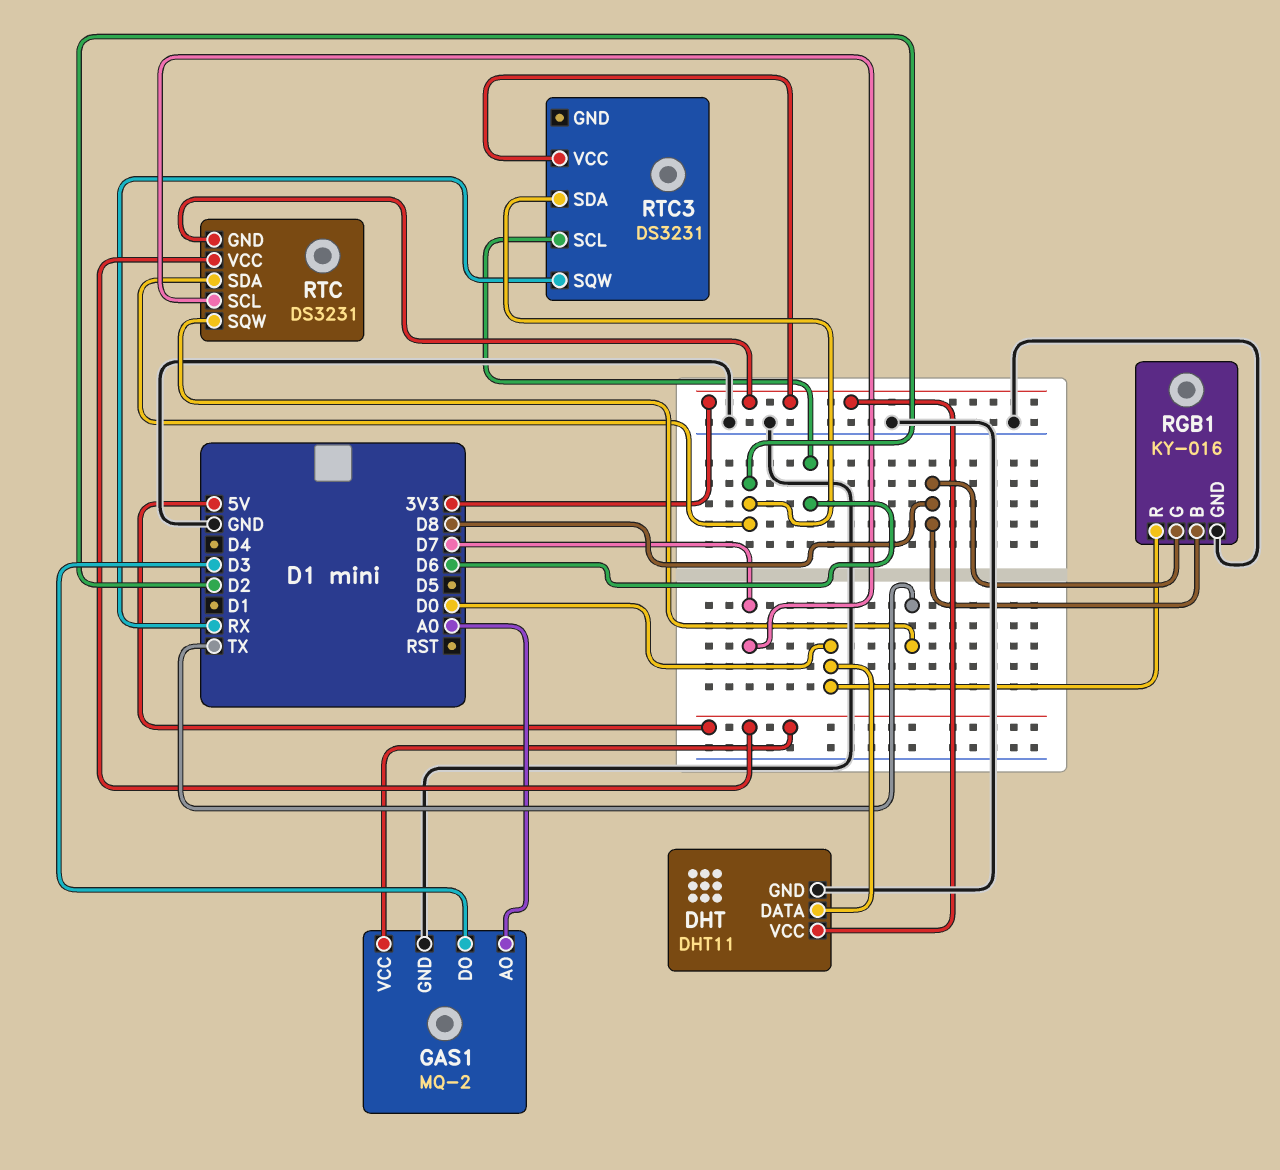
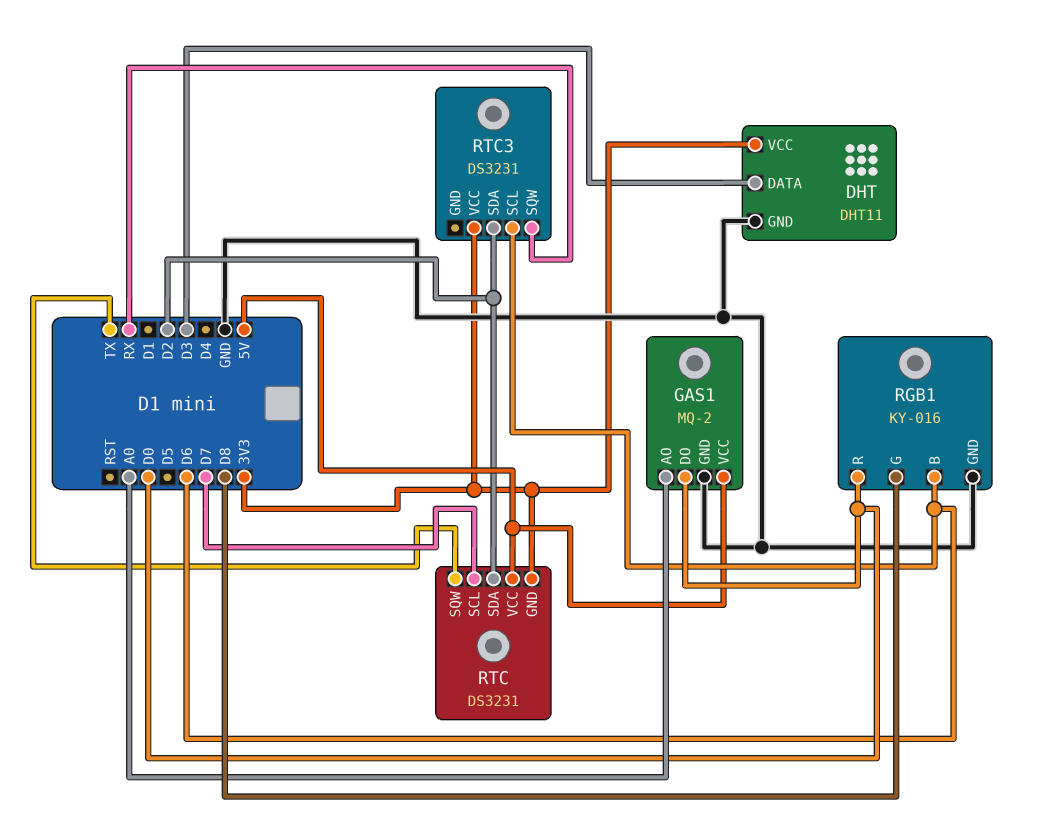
DHT pin DATA: D0 -> D3
GAS1 pin DO: D3 -> D0
RGB1 pin B: D8 -> D6

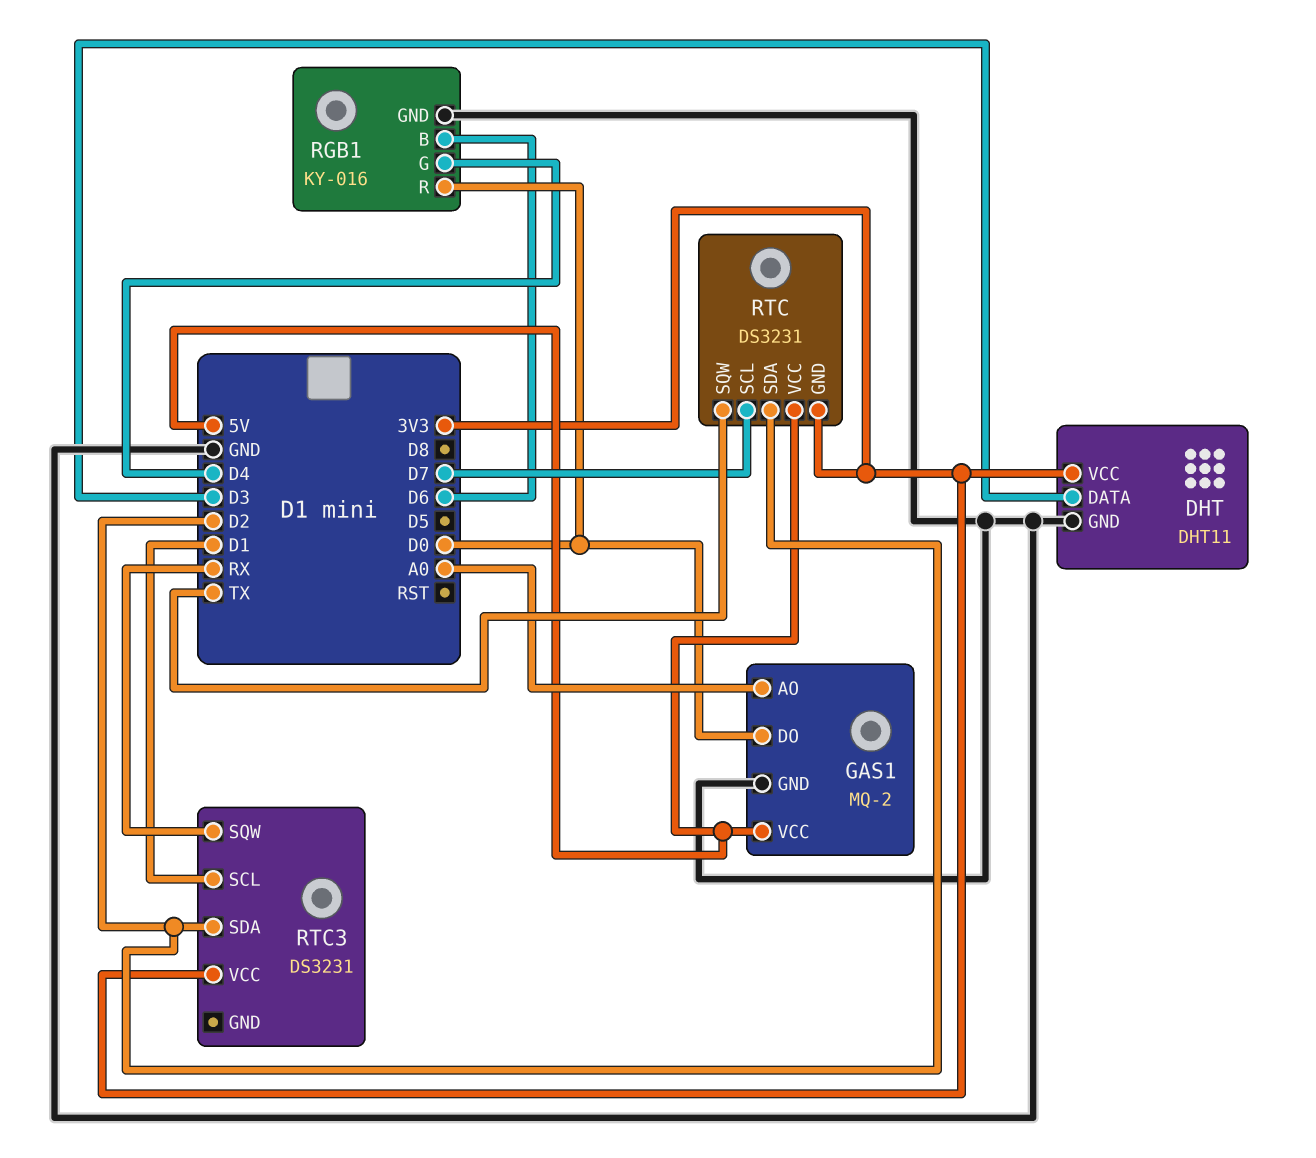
RGB1 pin G: D8 -> D4
RTC3 pin SCL: D6 -> D1

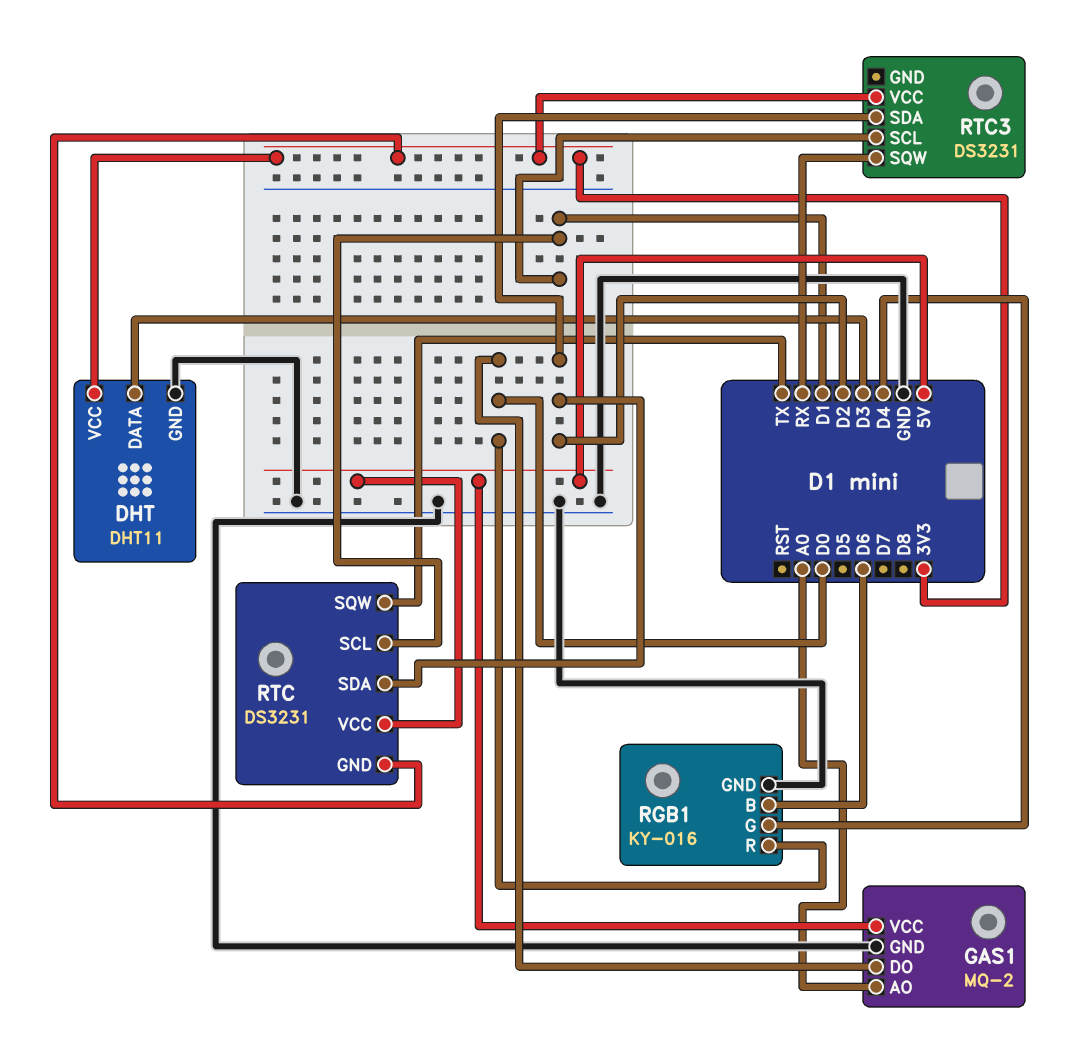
RTC pin SCL: D7 -> D1

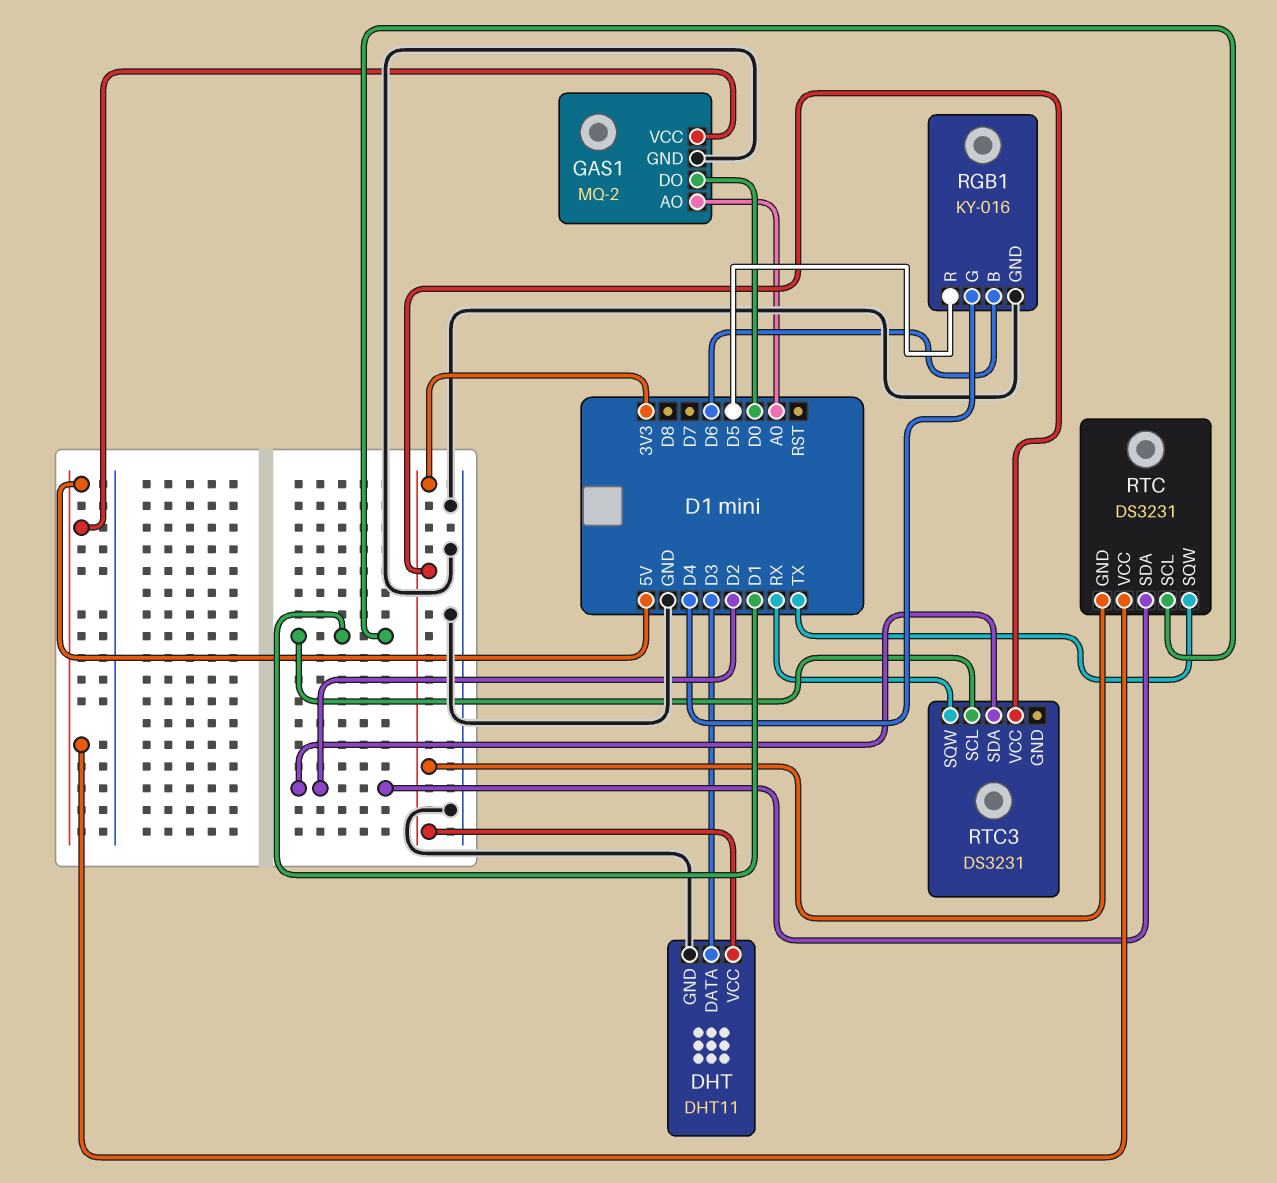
RGB1 pin R: D0 -> D5

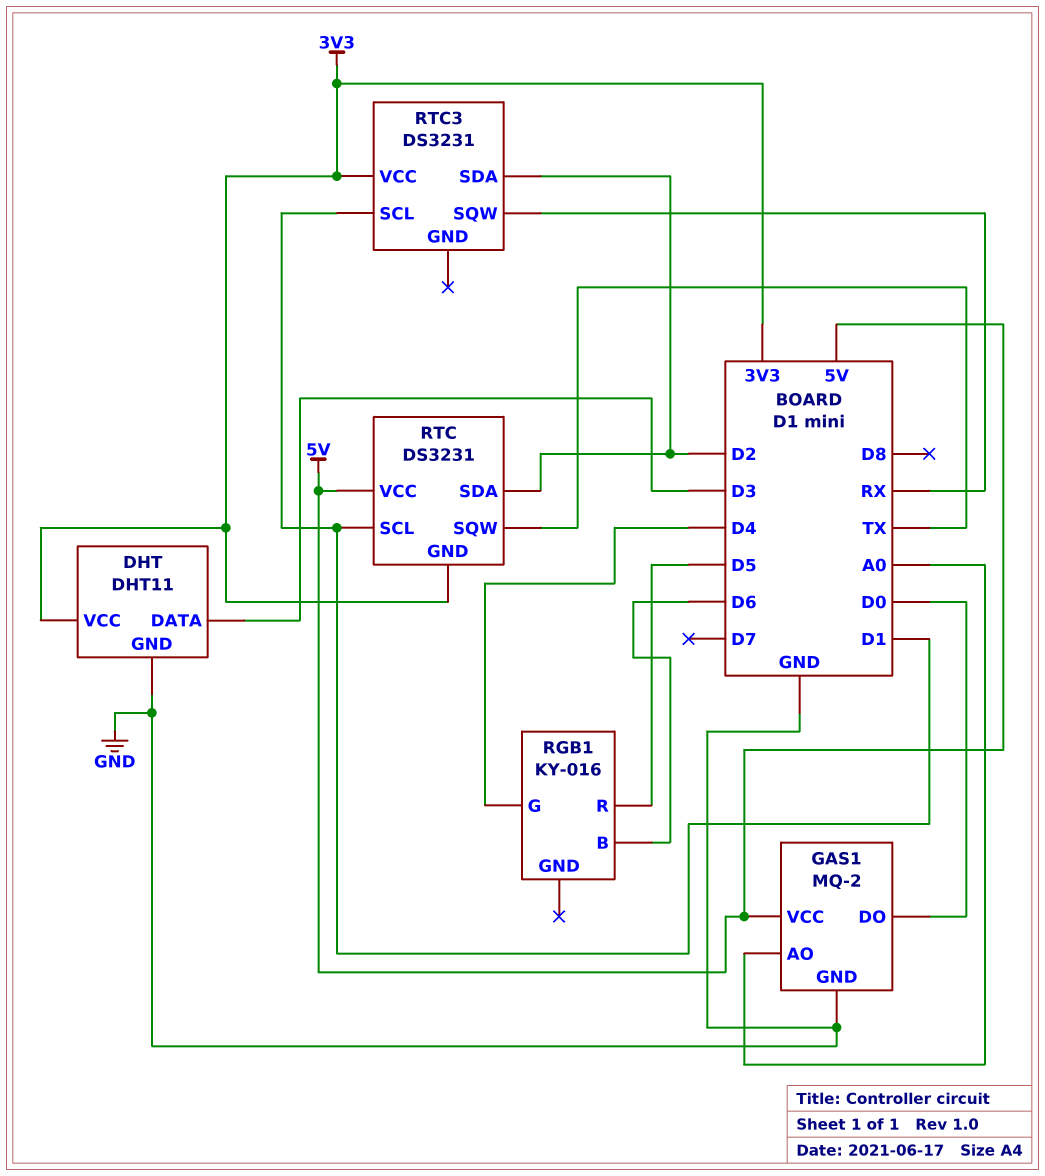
RGB1 pin GND: GND -> none

